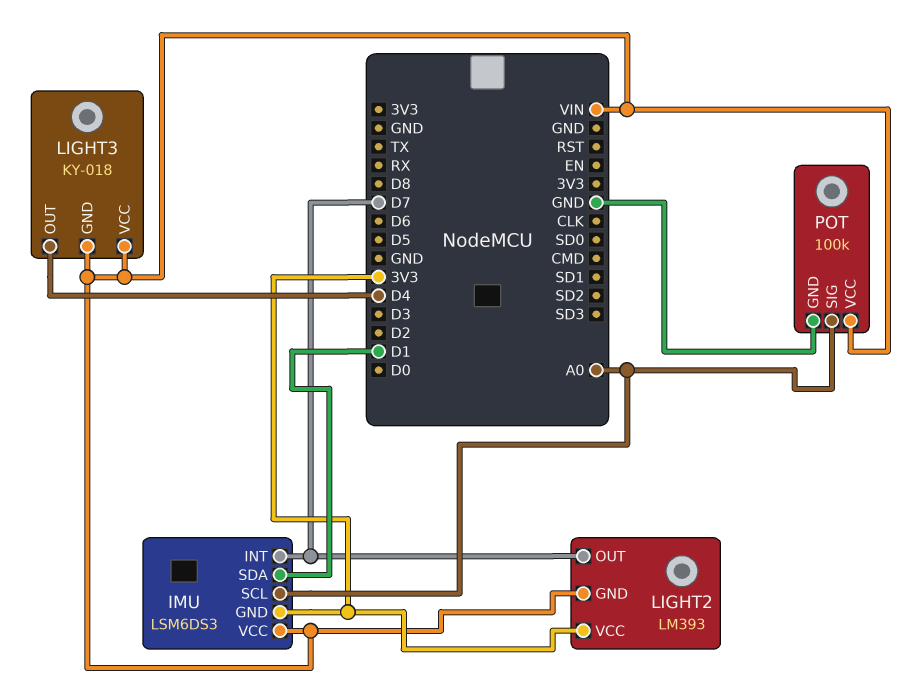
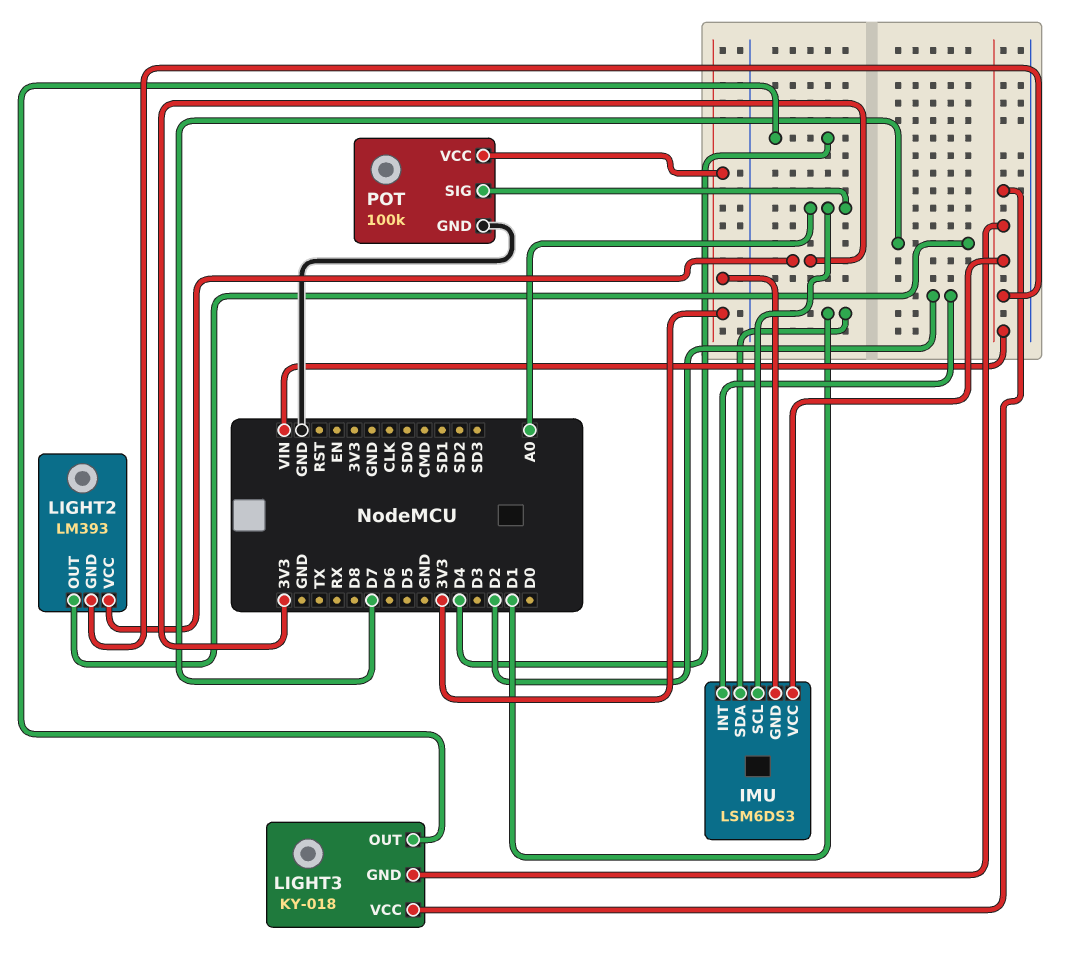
IMU pin INT: D7 -> D2
POT pin VCC: VIN -> 3V3

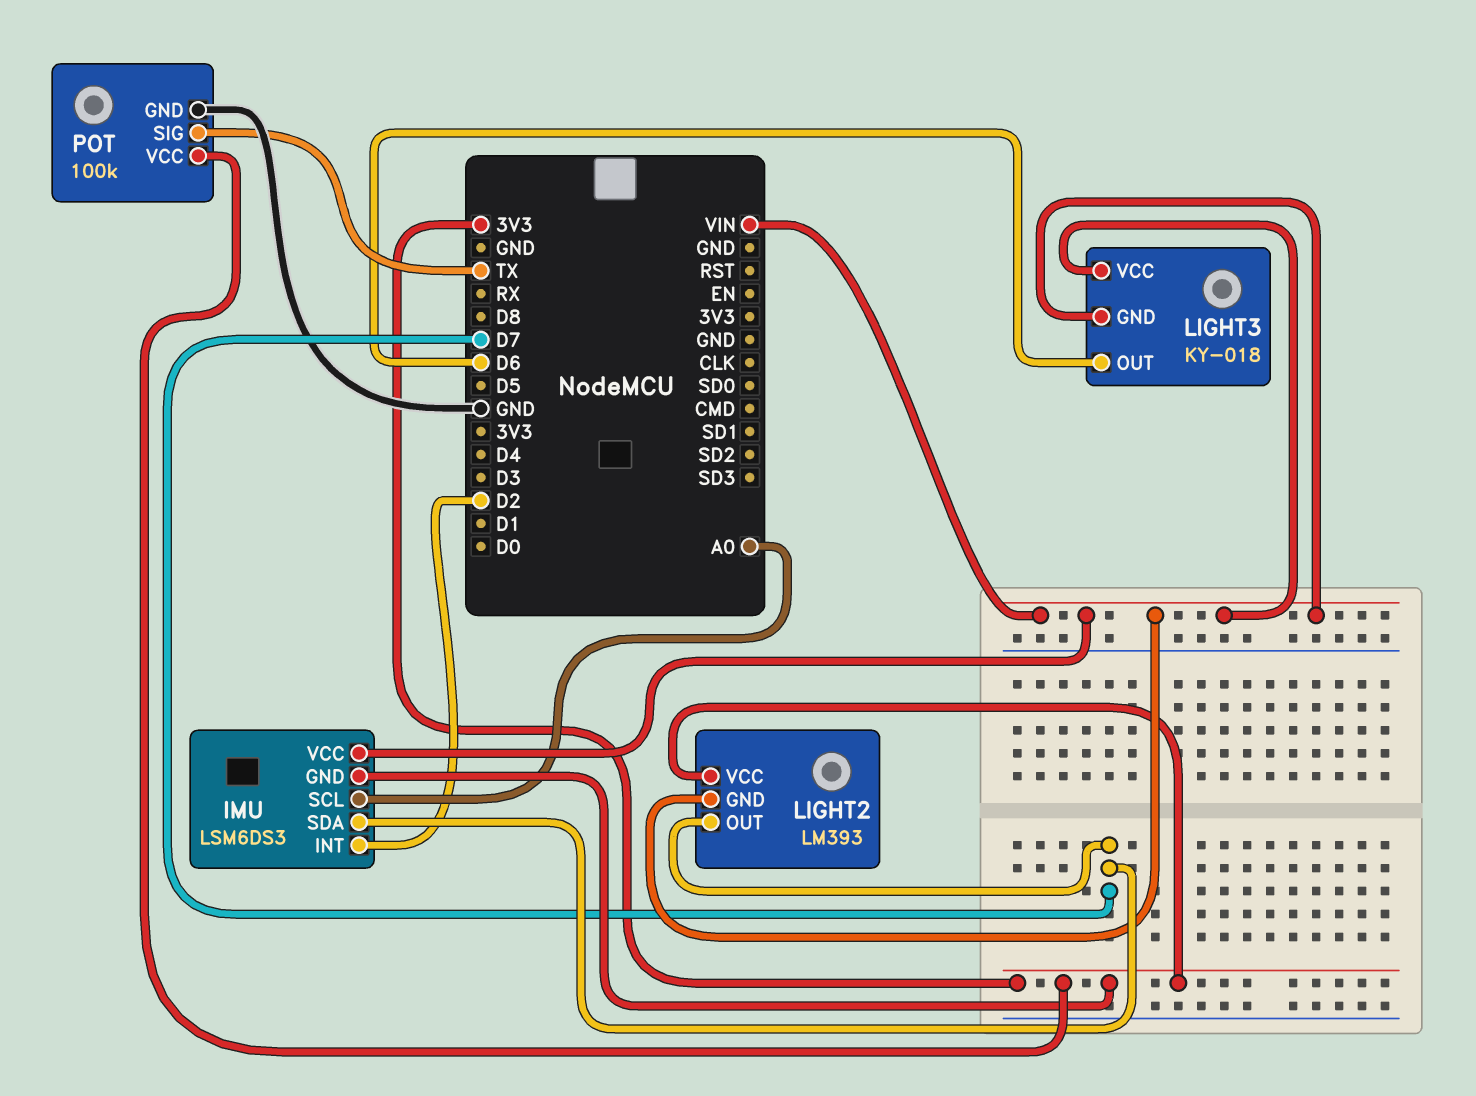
IMU pin SDA: D1 -> D7
LIGHT3 pin OUT: D4 -> D6
POT pin SIG: A0 -> TX

